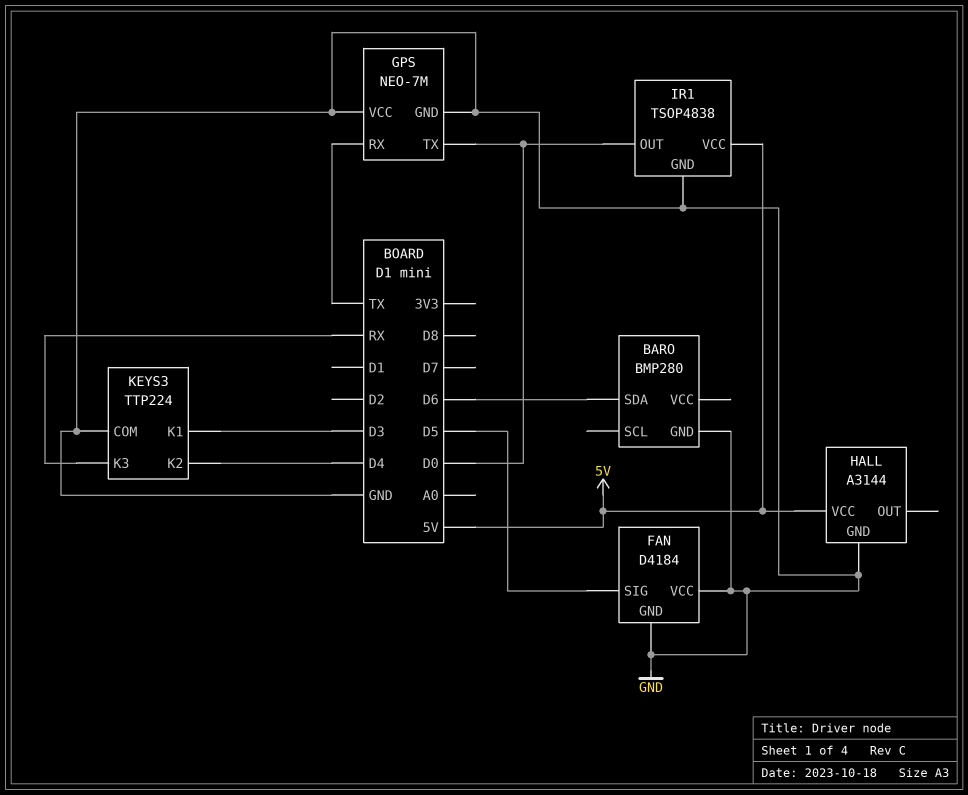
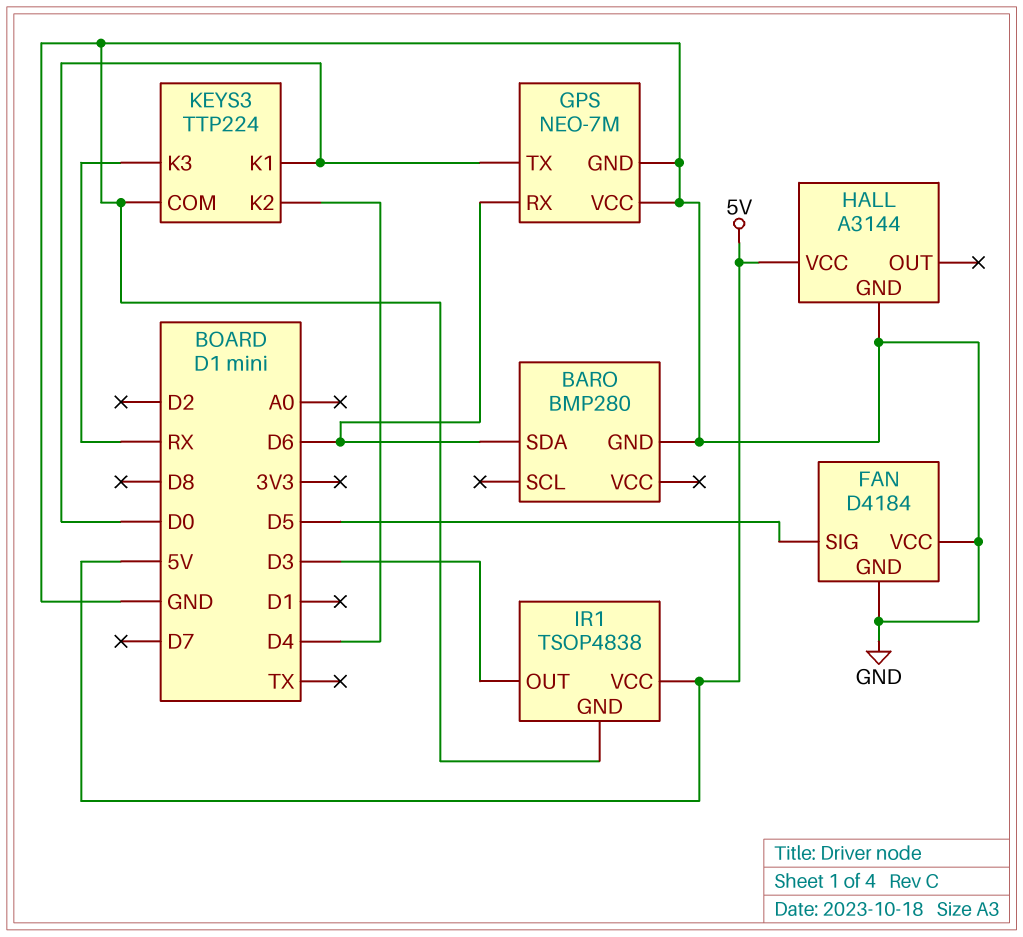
GPS pin RX: TX -> D6
IR1 pin OUT: D0 -> D3
KEYS3 pin K1: D3 -> D0

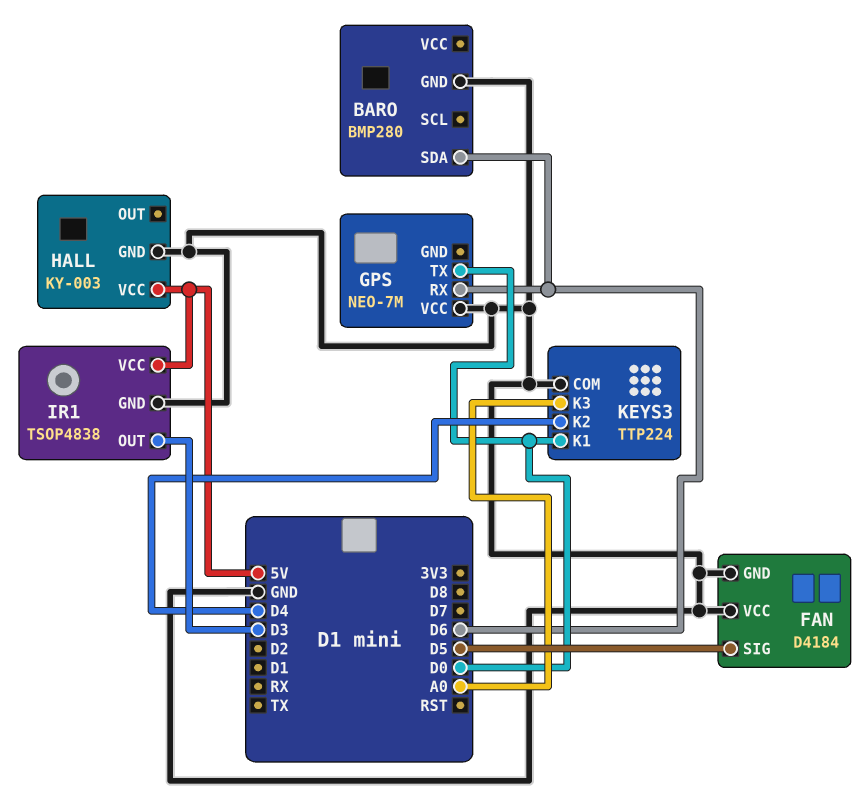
GPS pin GND: GND -> none
HALL: A3144 -> KY-003
KEYS3 pin K3: RX -> A0

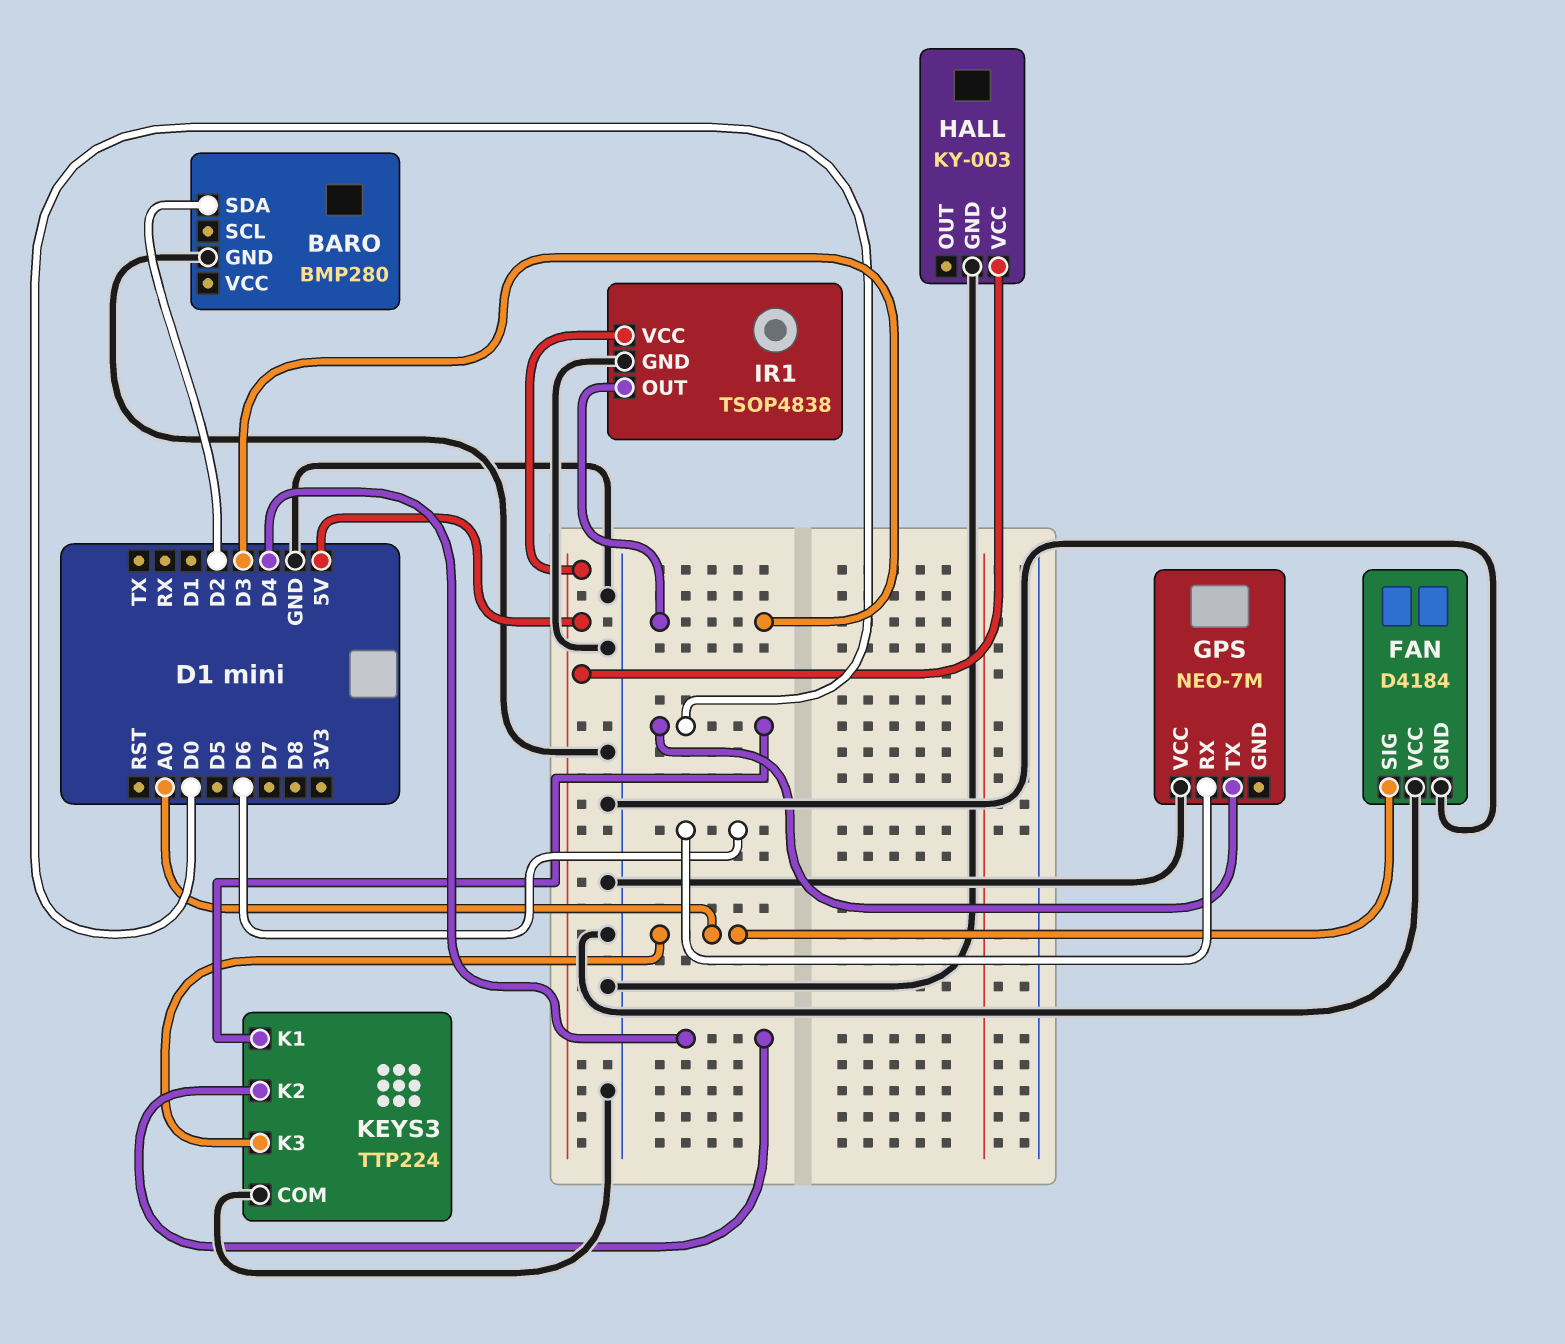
BARO pin SDA: D6 -> D2
FAN pin SIG: D5 -> A0

